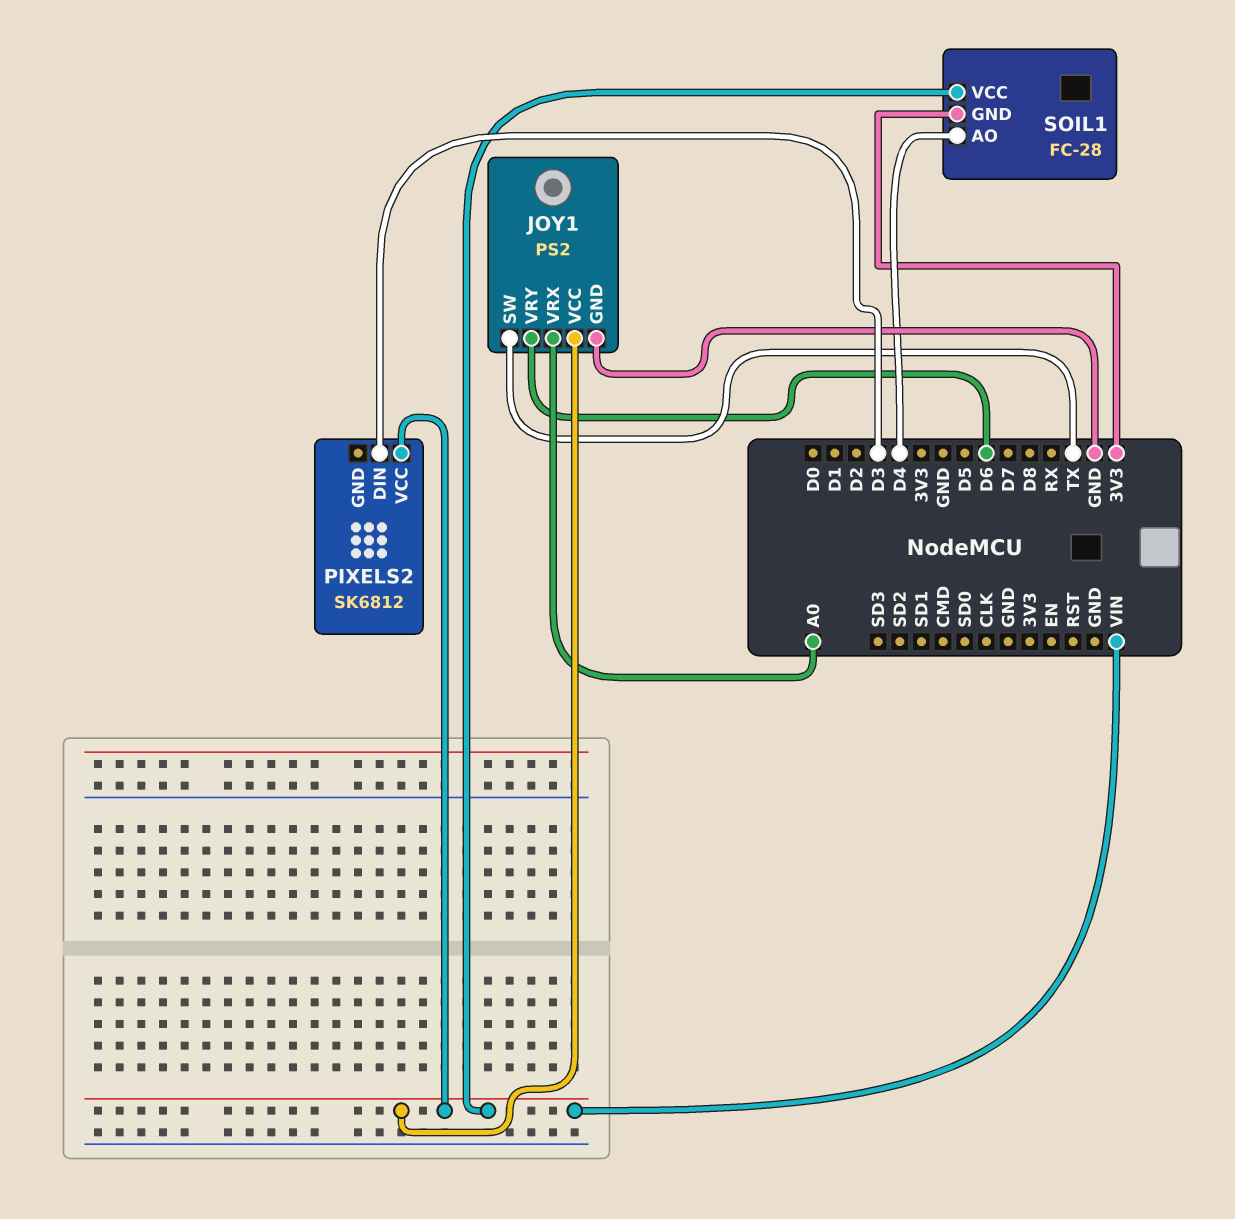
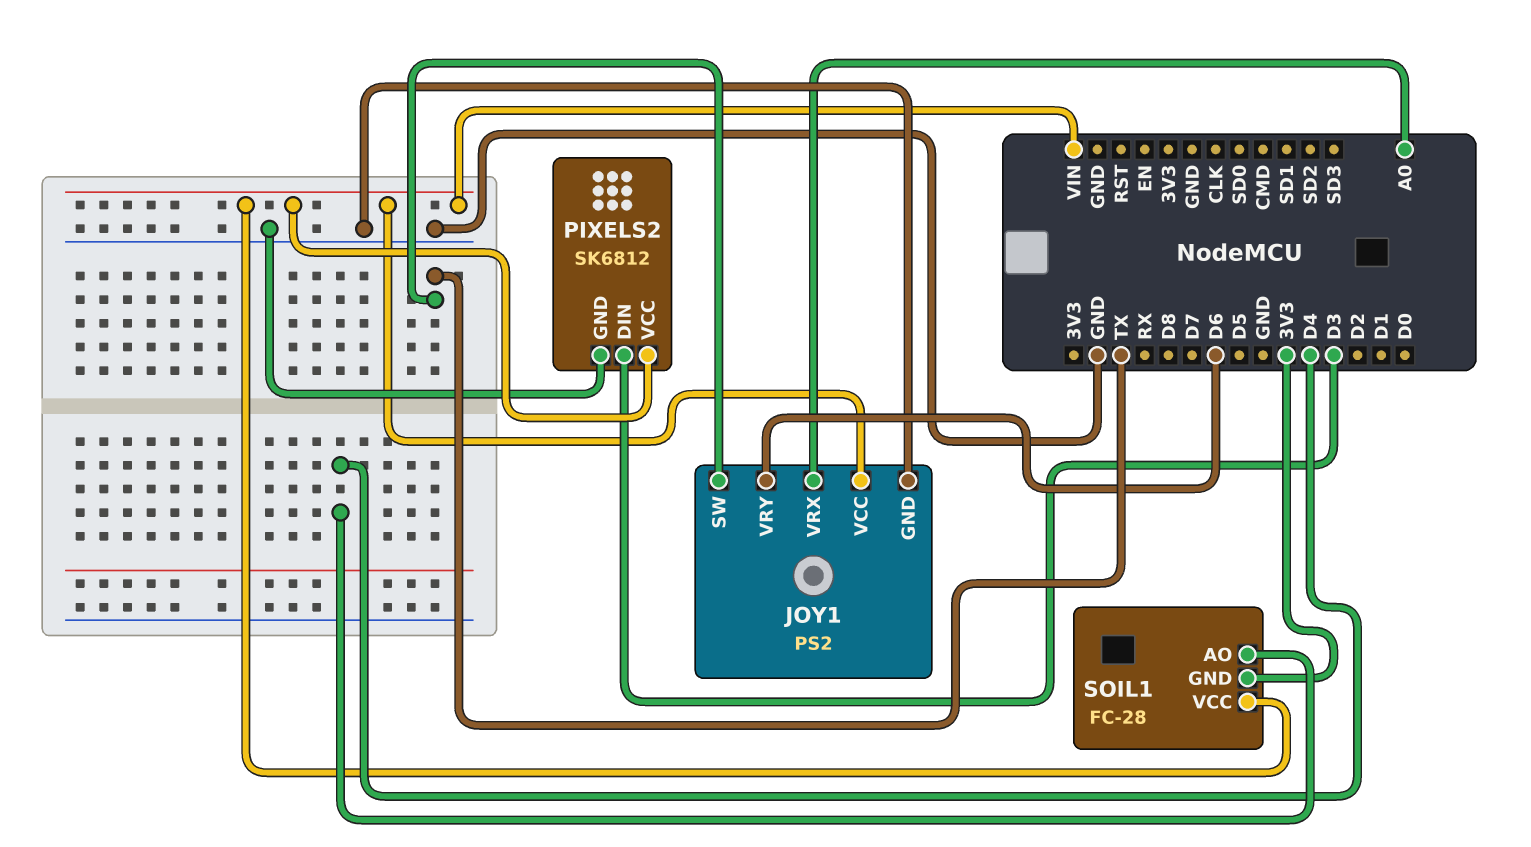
PIXELS2 pin GND: none -> GND

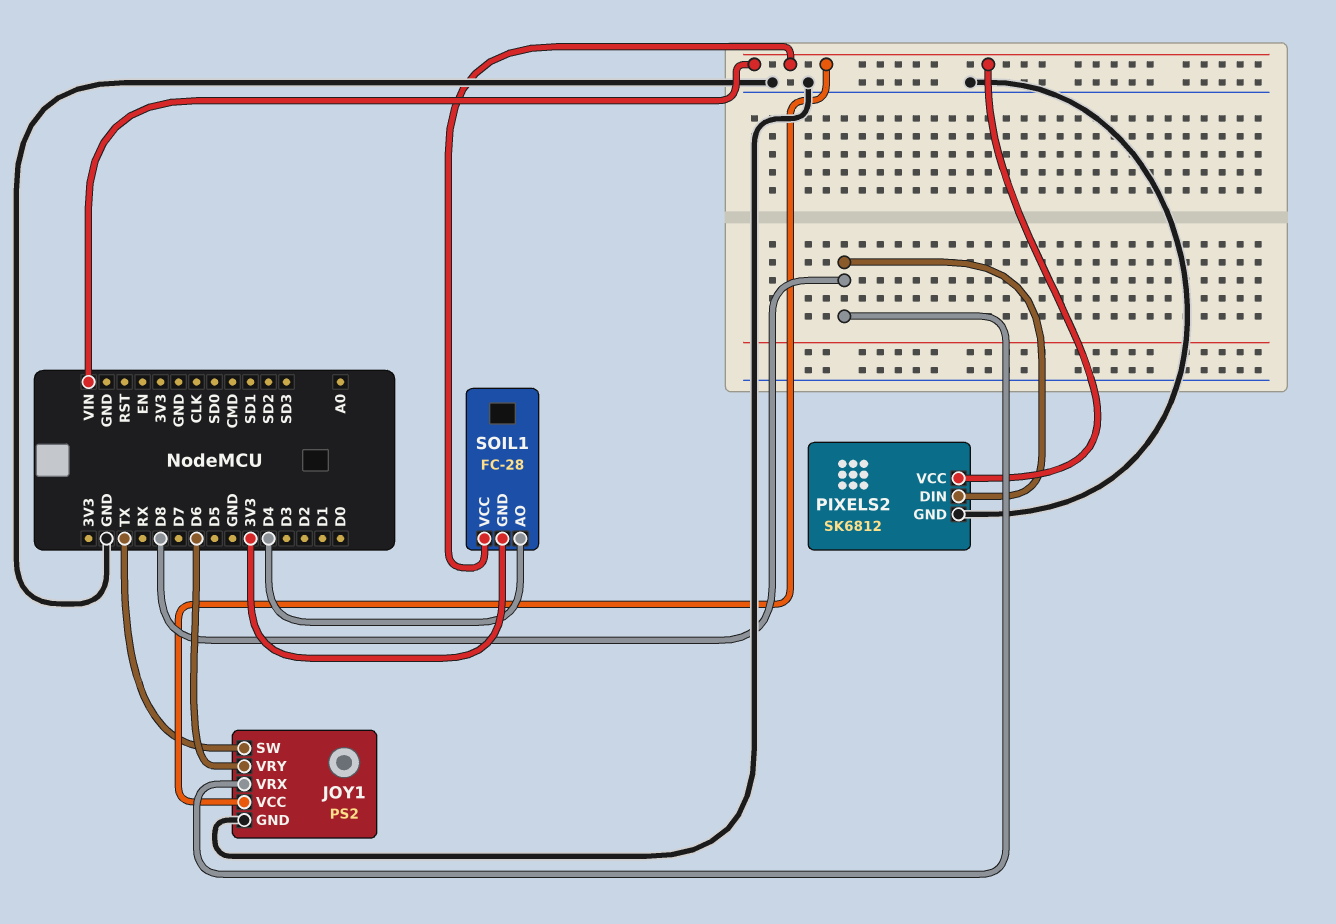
JOY1 pin VRX: A0 -> D8
PIXELS2 pin DIN: D3 -> D8

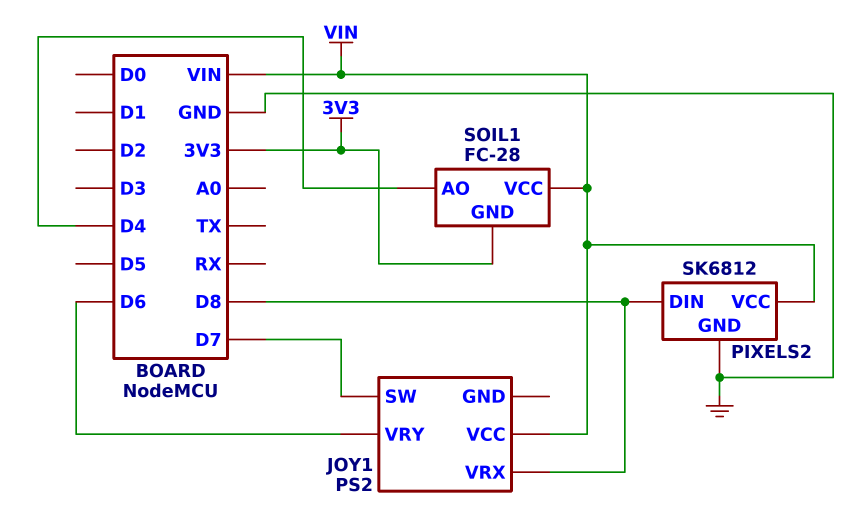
JOY1 pin GND: GND -> none
JOY1 pin SW: TX -> D7

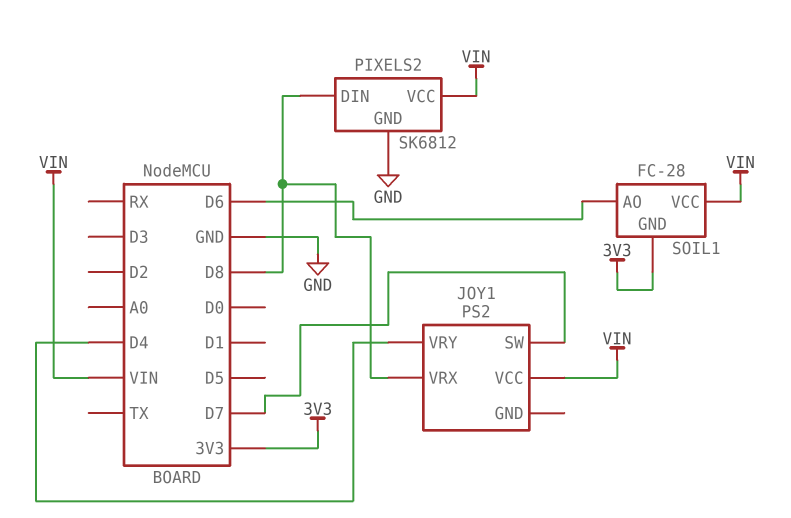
JOY1 pin VRY: D6 -> D4
SOIL1 pin AO: D4 -> D6

